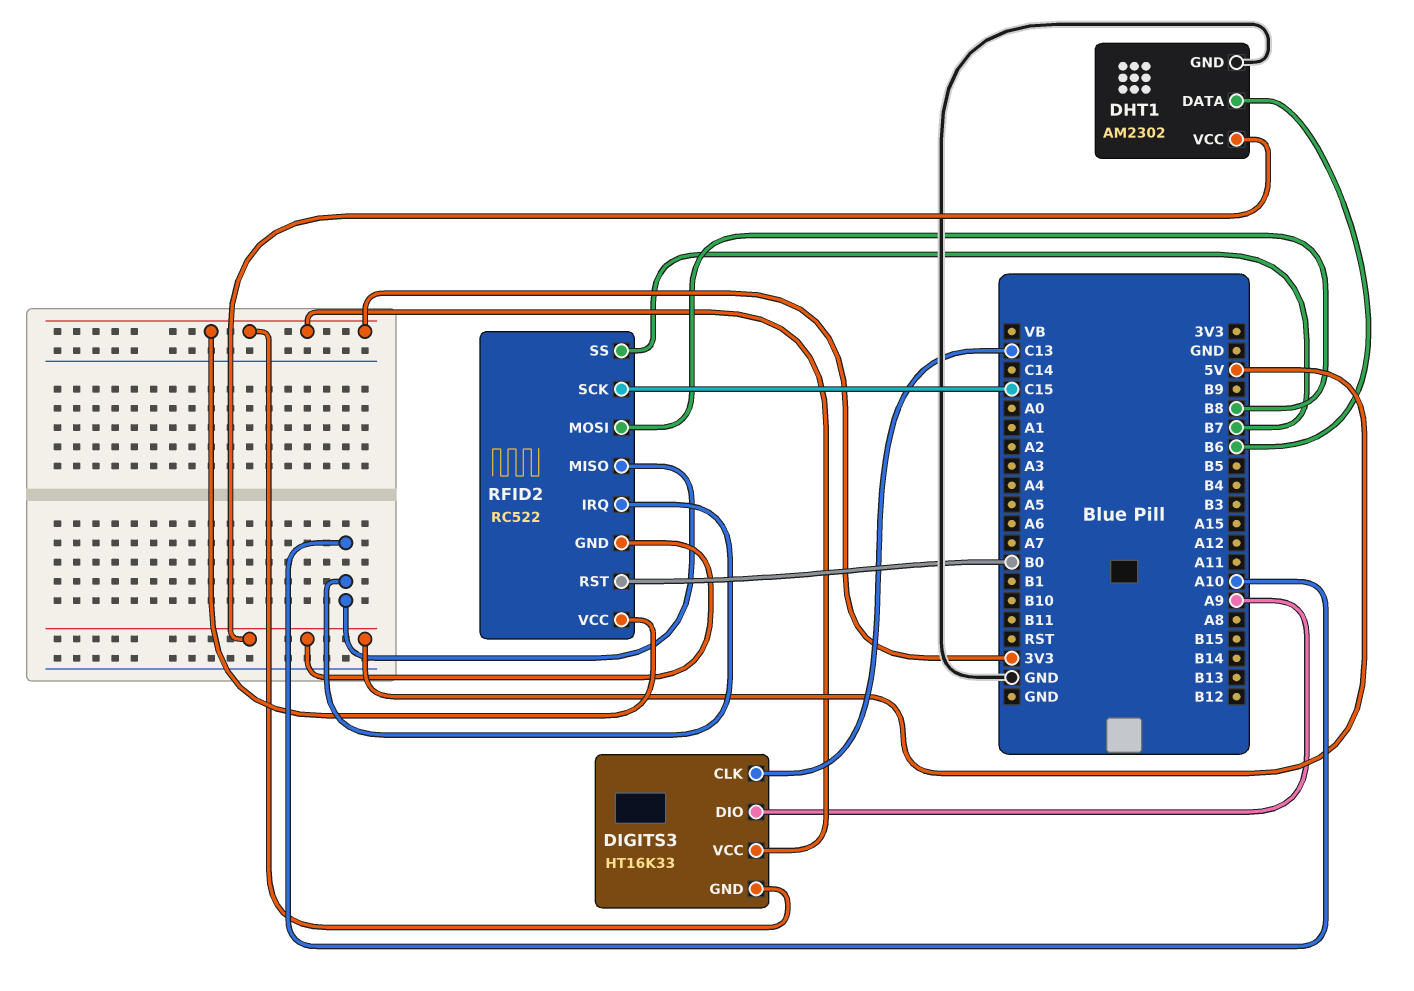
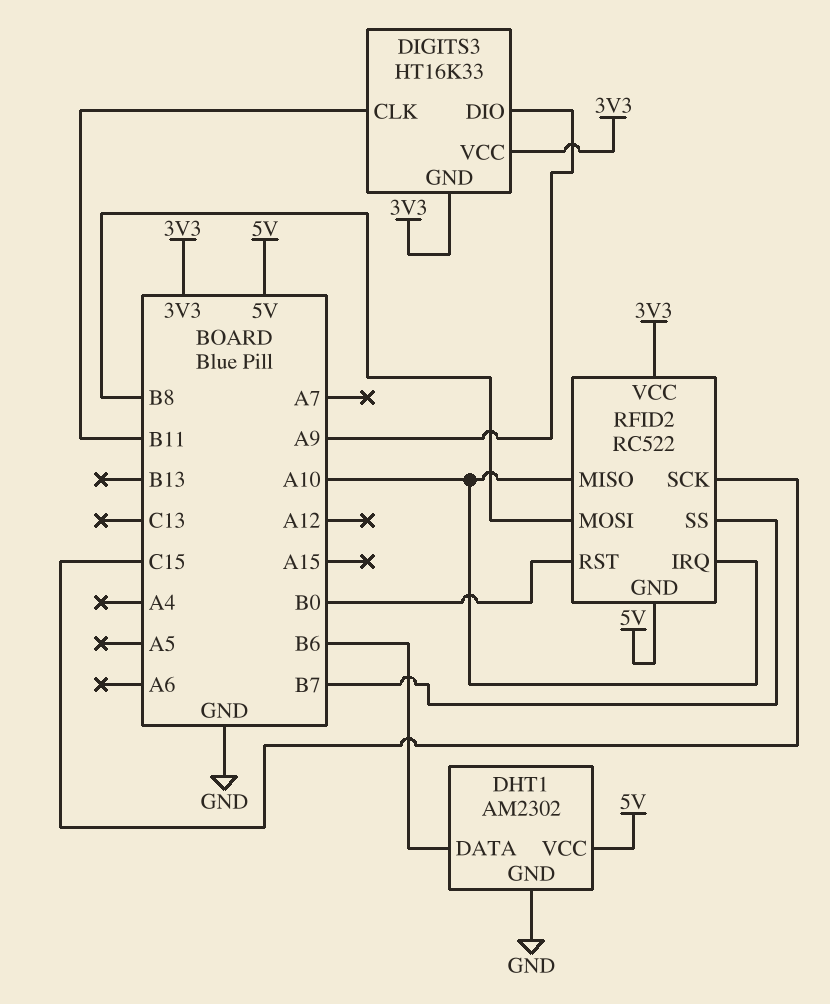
DIGITS3 pin CLK: C13 -> B11

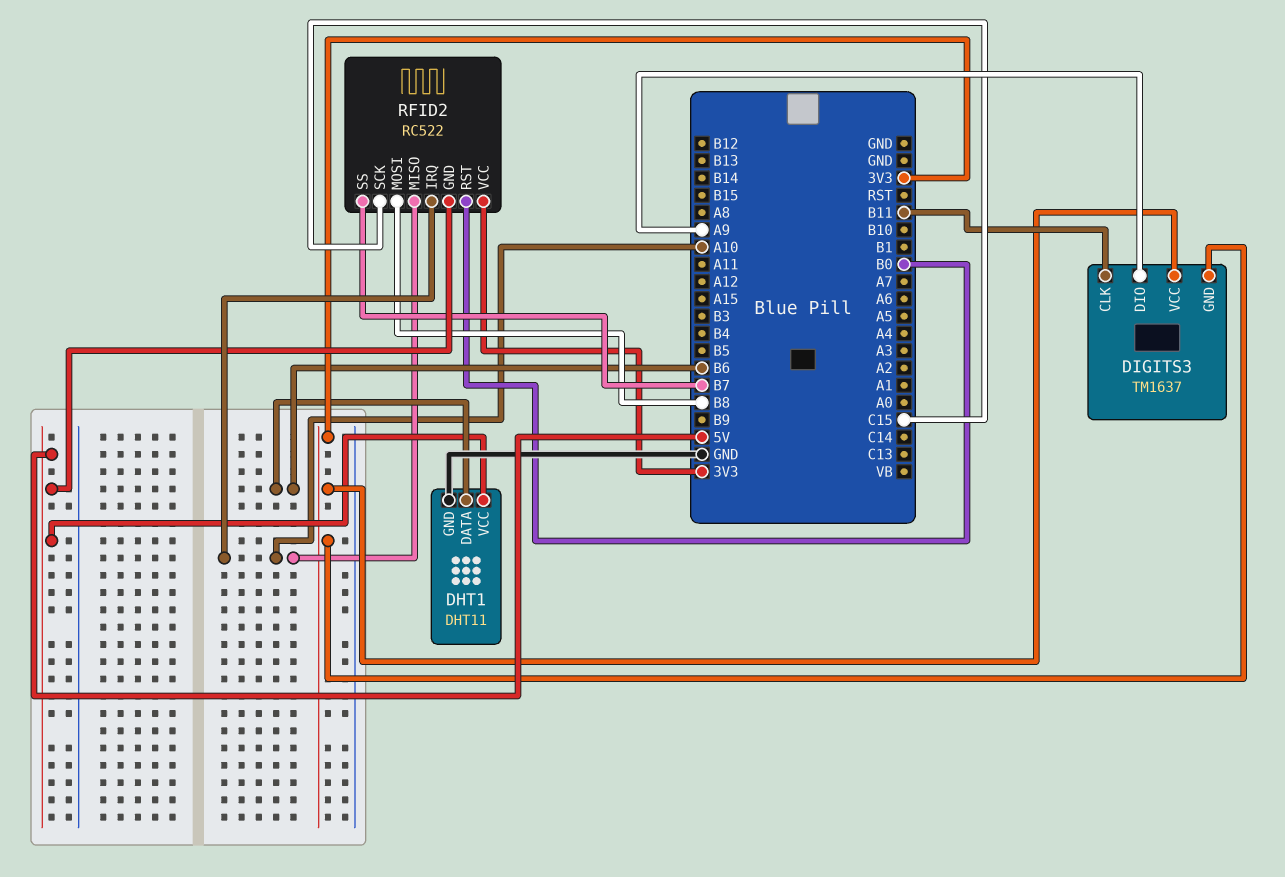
DHT1: AM2302 -> DHT11
DIGITS3: HT16K33 -> TM1637

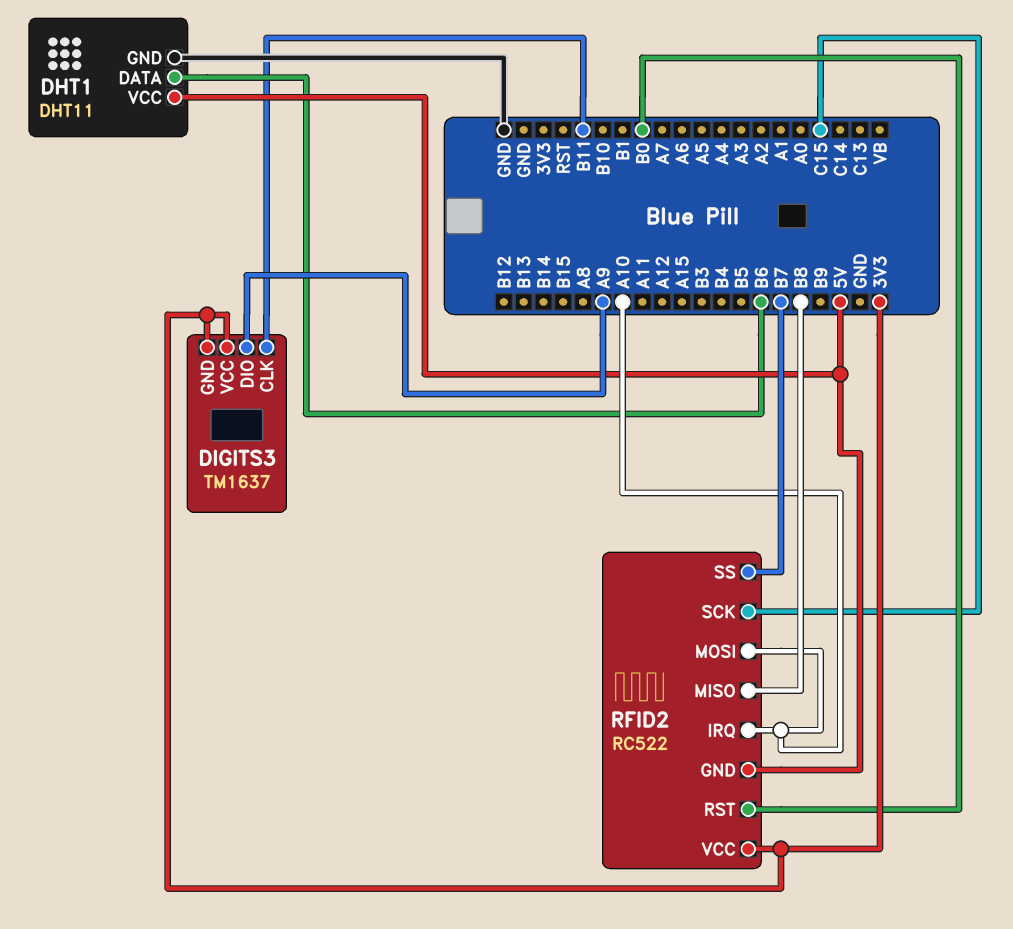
RFID2 pin MISO: A10 -> B8
RFID2 pin MOSI: B8 -> A10

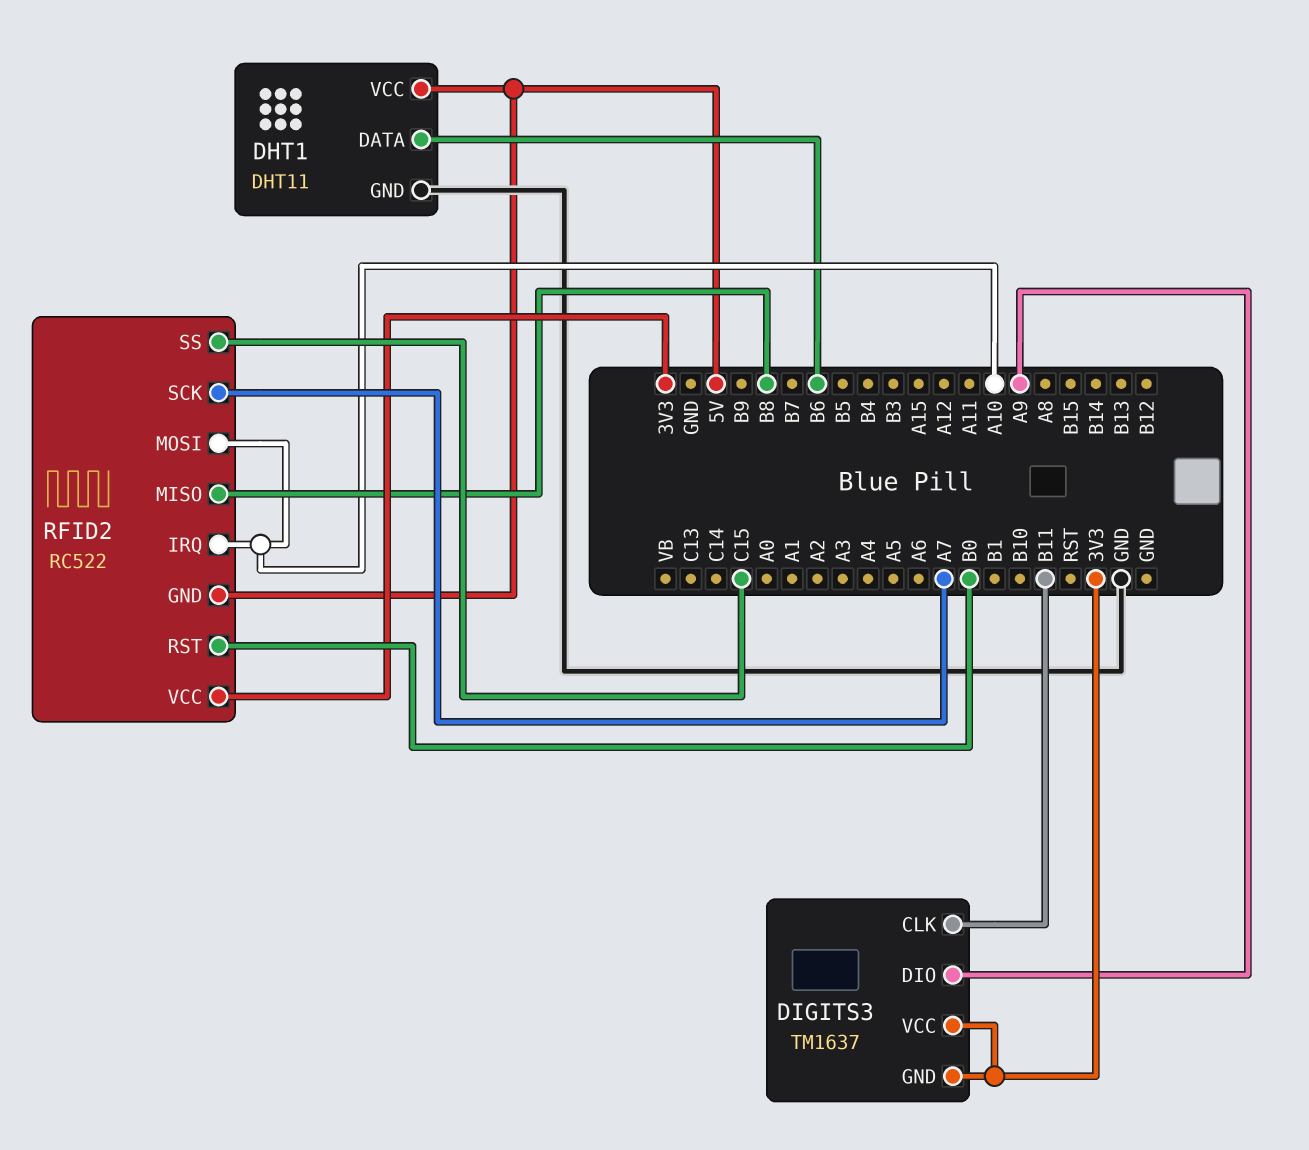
RFID2 pin SCK: C15 -> A7
RFID2 pin SS: B7 -> C15

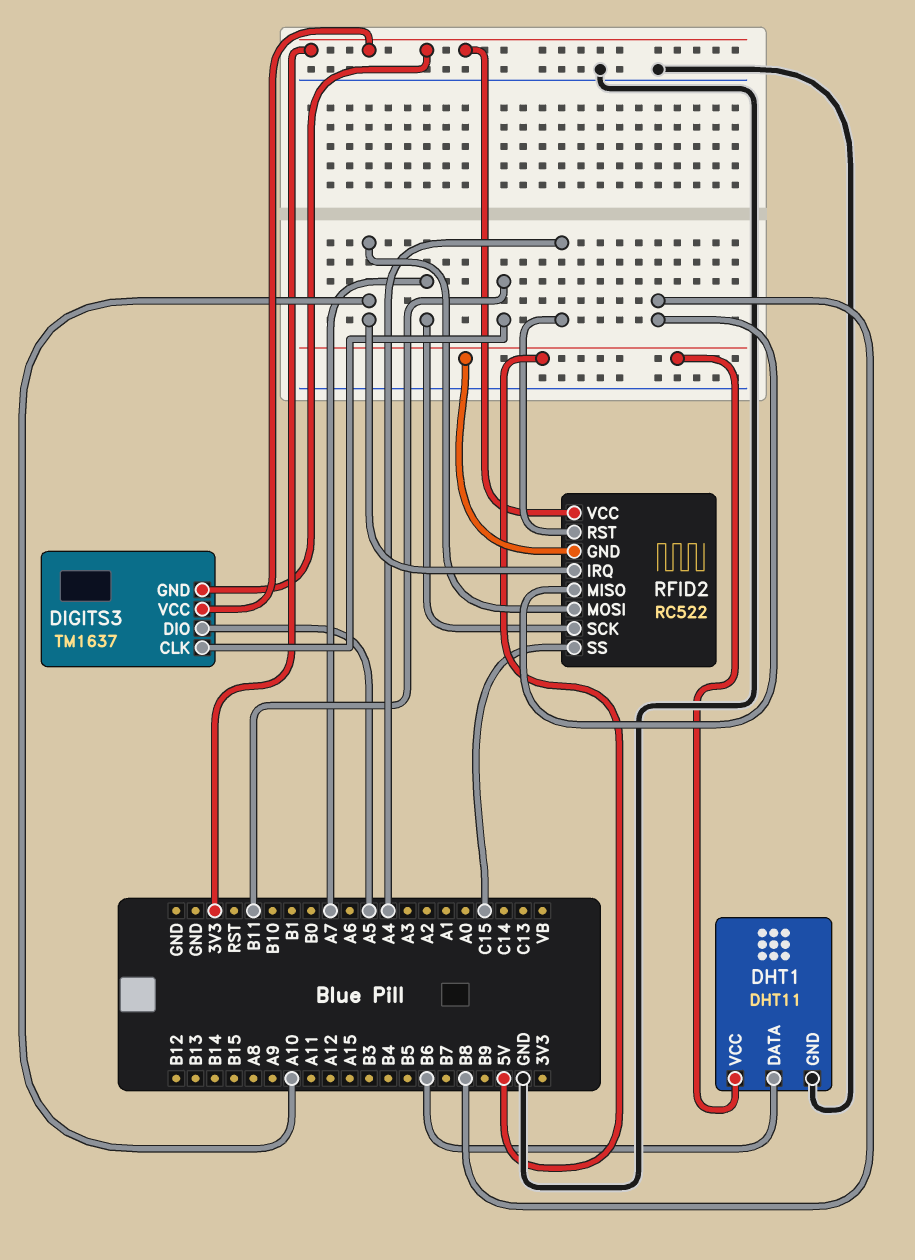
DIGITS3 pin DIO: A9 -> A5
RFID2 pin RST: B0 -> A4

